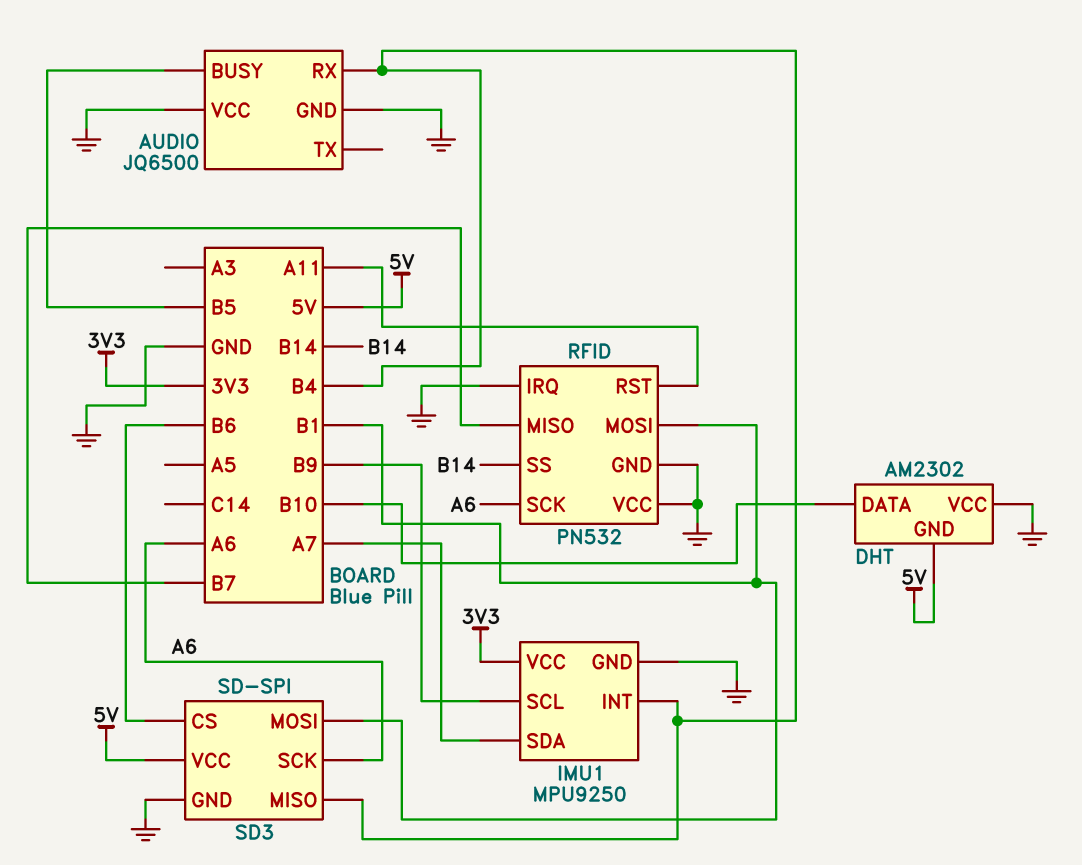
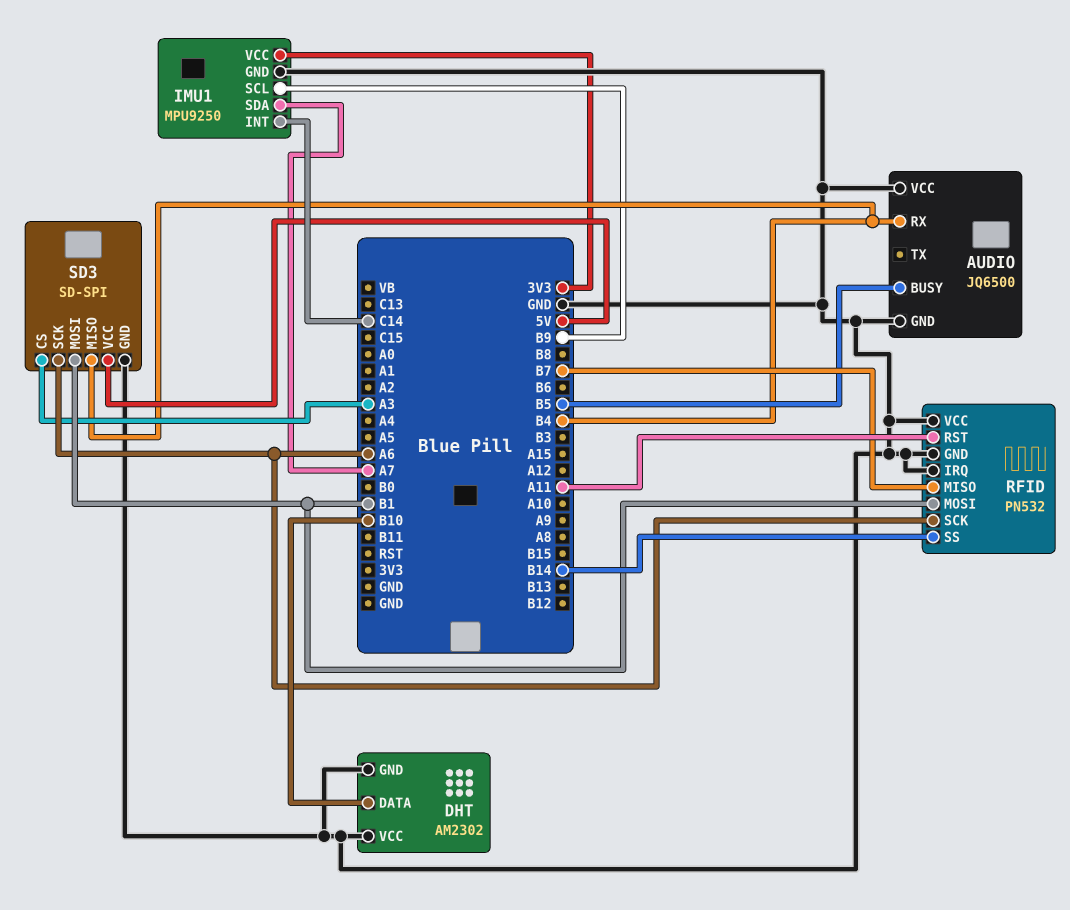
DHT pin GND: 5V -> GND
IMU1 pin INT: B4 -> C14
SD3 pin CS: B6 -> A3

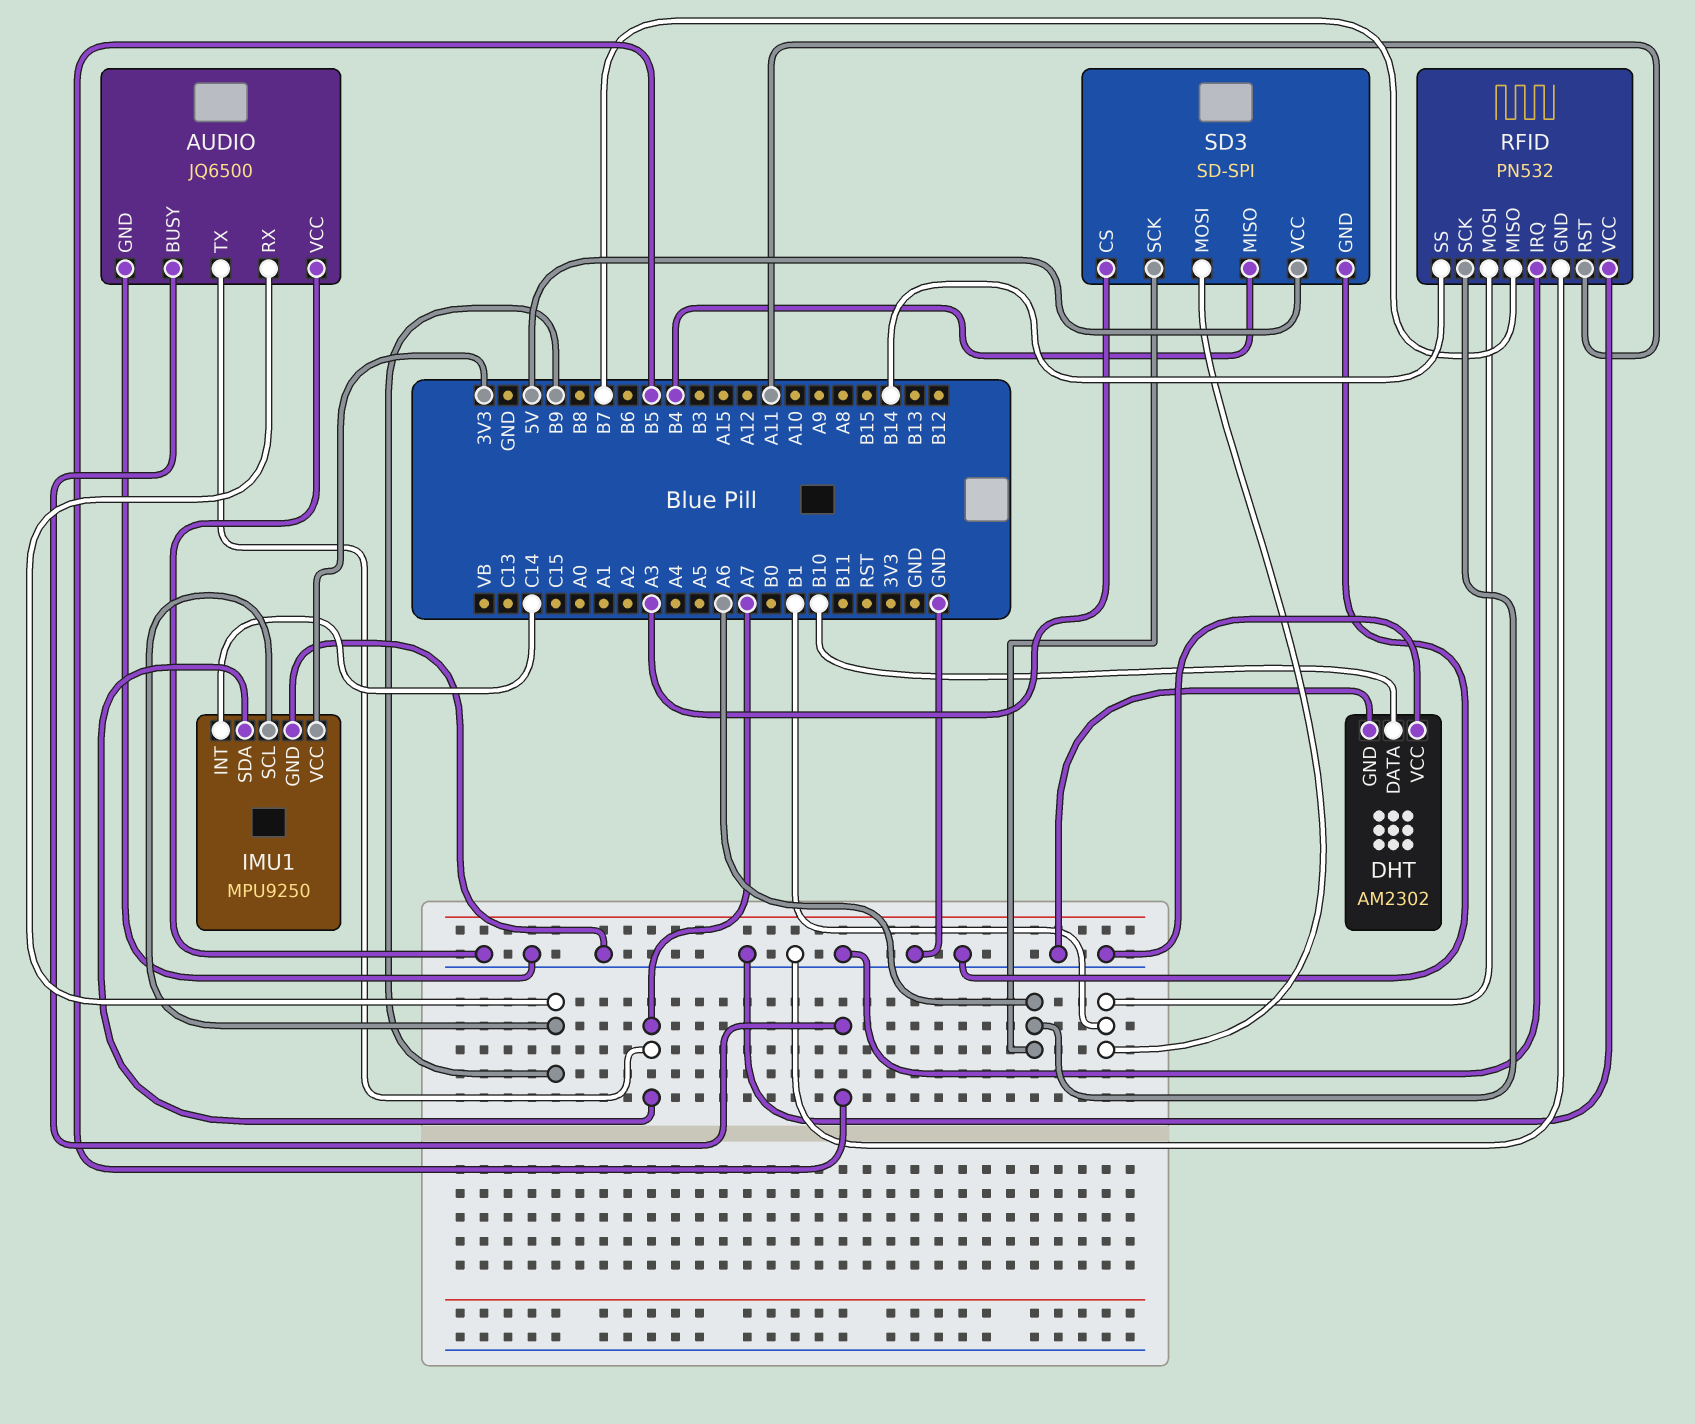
AUDIO pin RX: B4 -> B9
AUDIO pin TX: none -> A7

